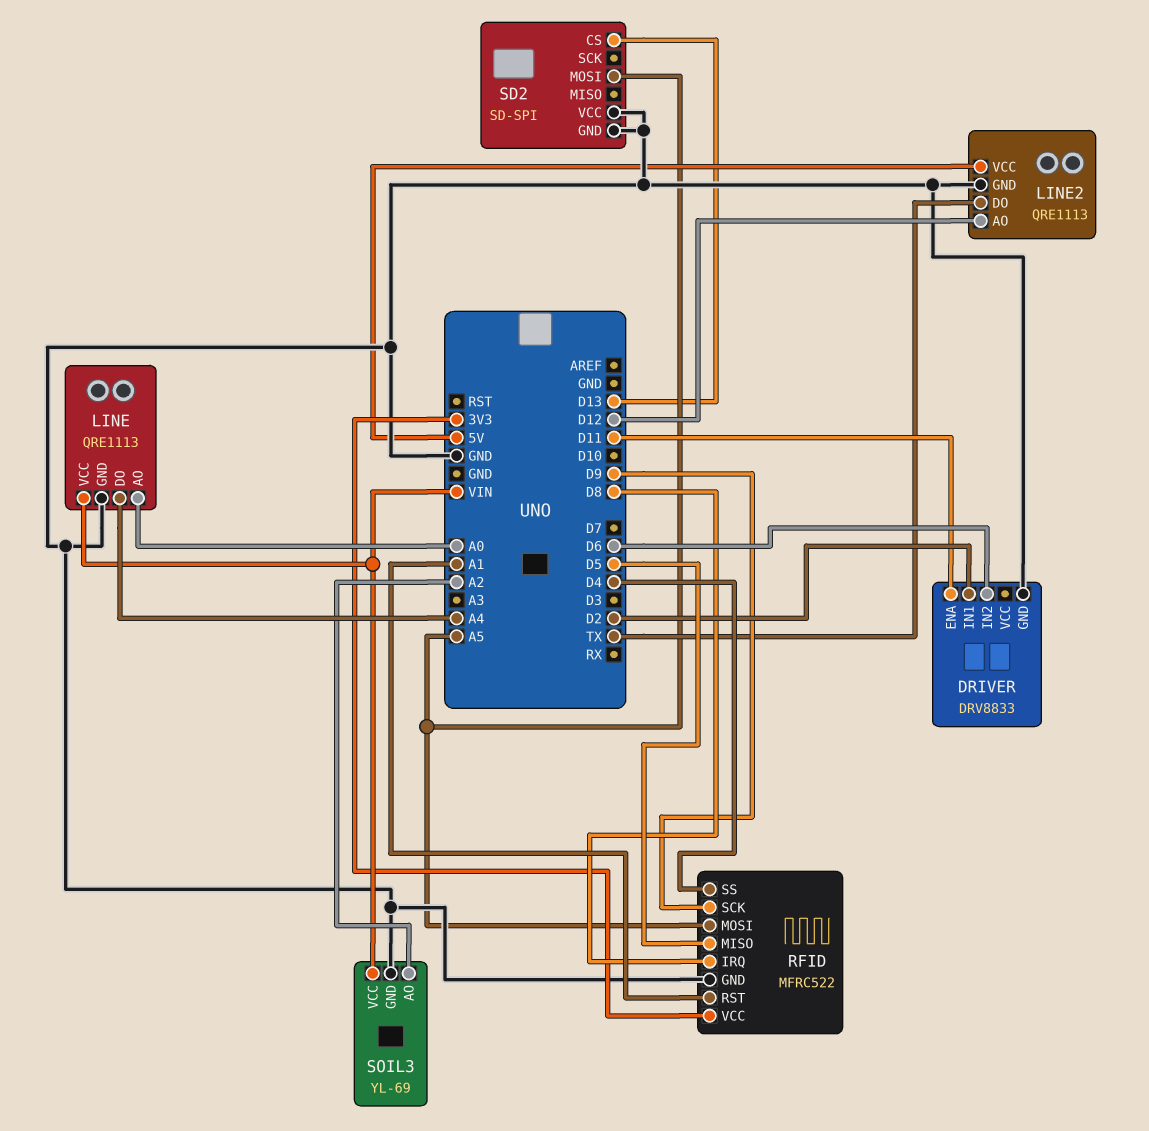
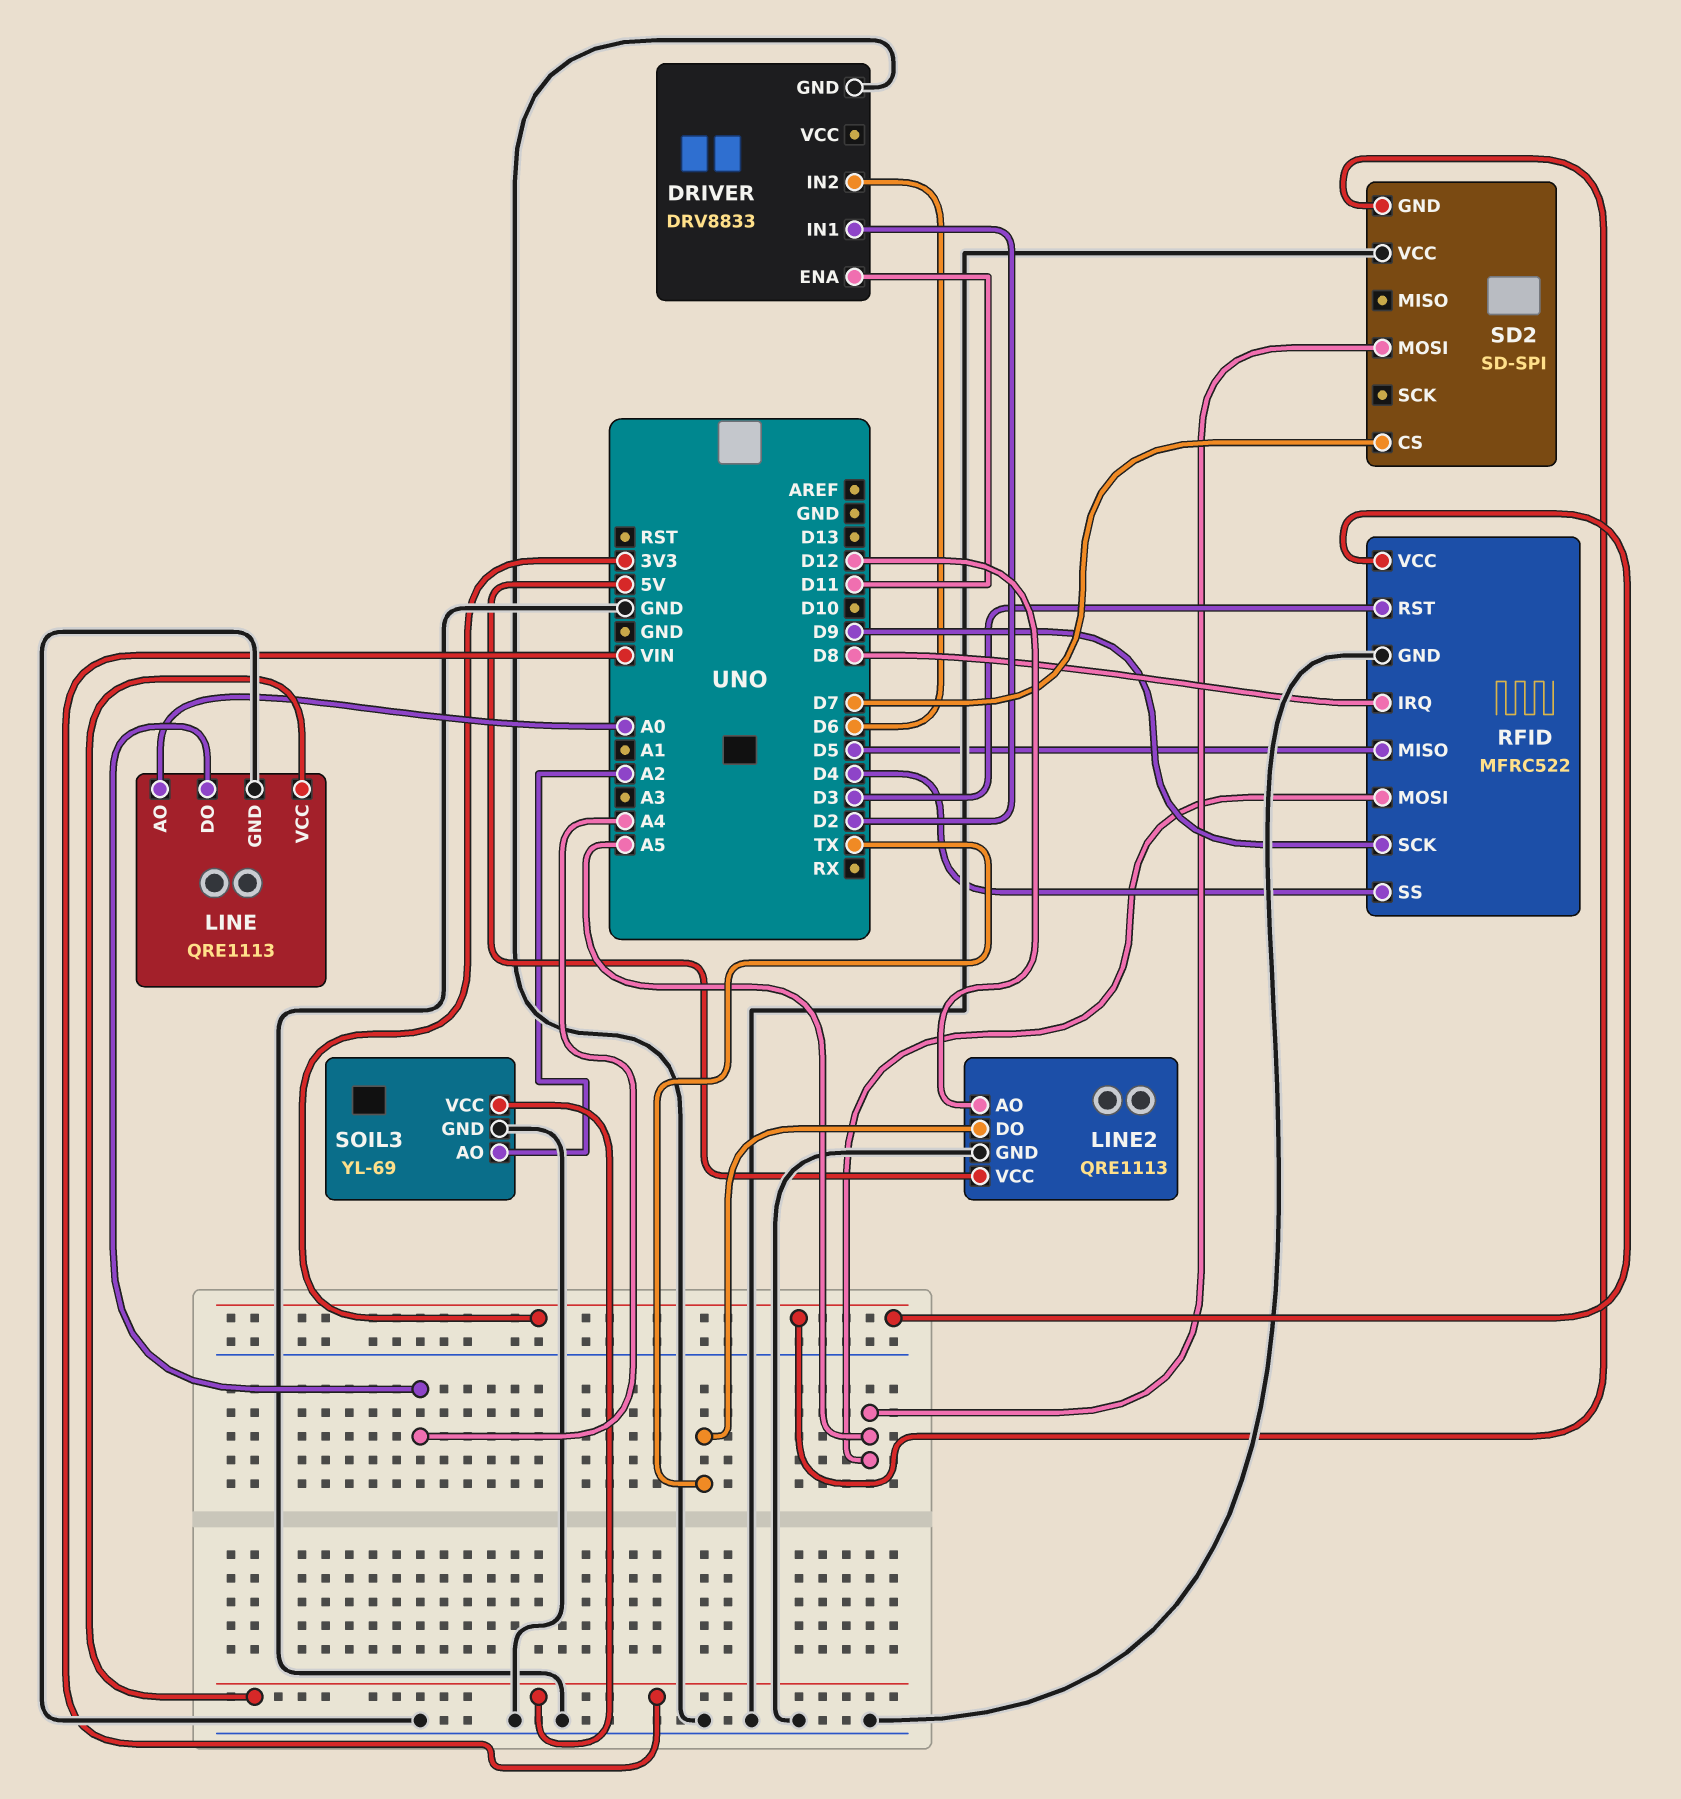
RFID pin RST: A1 -> D3
SD2 pin CS: D13 -> D7
SD2 pin GND: GND -> 3V3

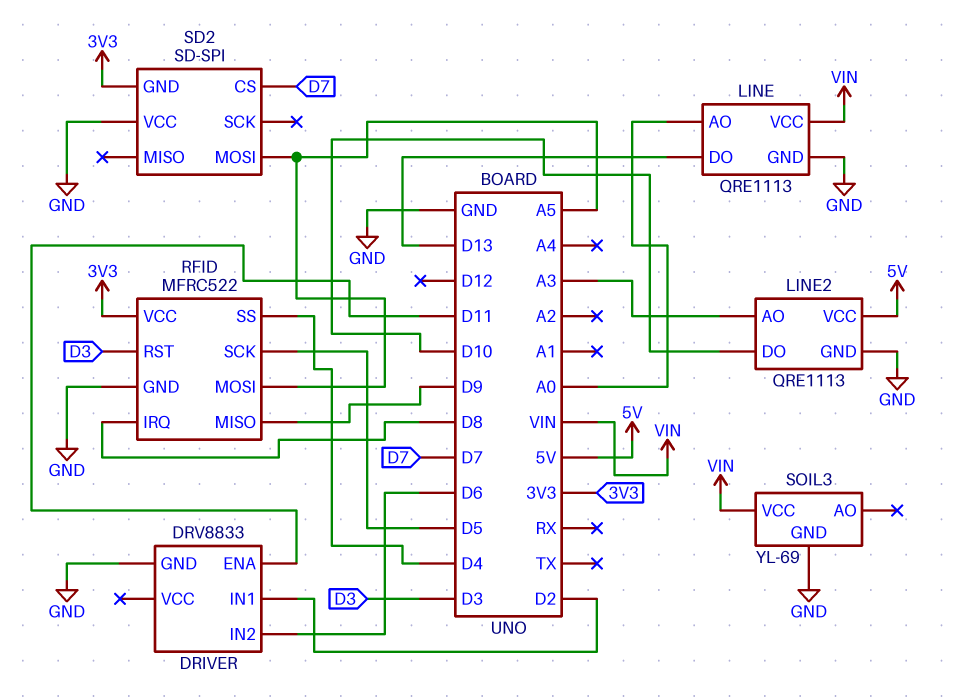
LINE pin DO: A4 -> D13
LINE2 pin AO: D12 -> A3
LINE2 pin DO: TX -> D10
RFID pin MISO: D5 -> D9
RFID pin SCK: D9 -> D5
SOIL3 pin AO: A2 -> none

